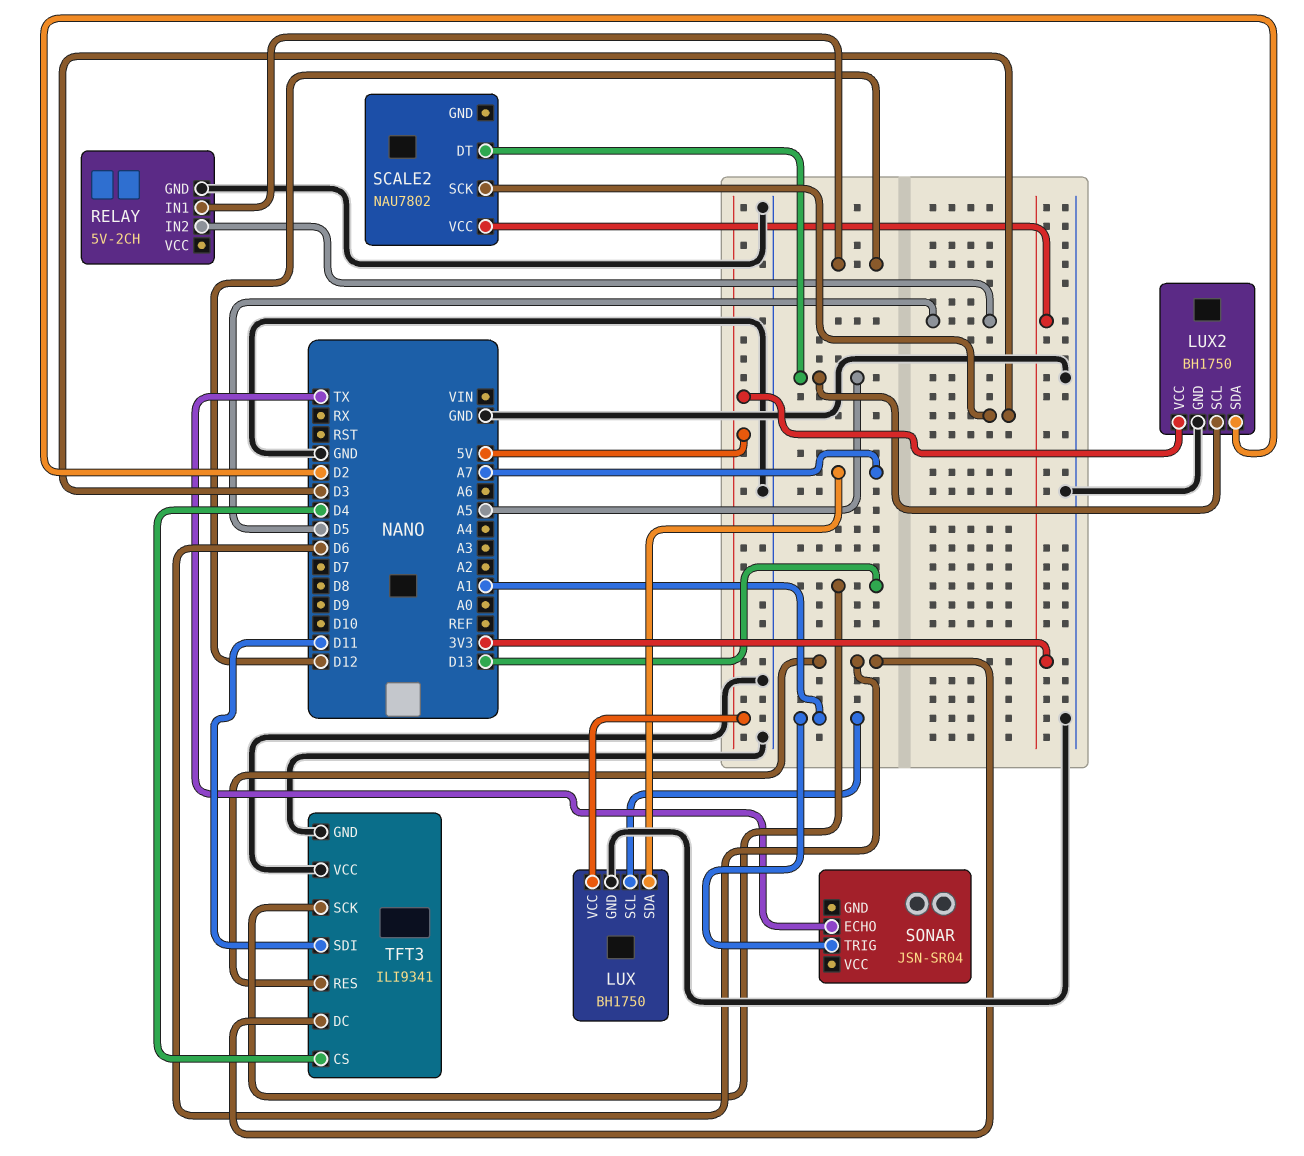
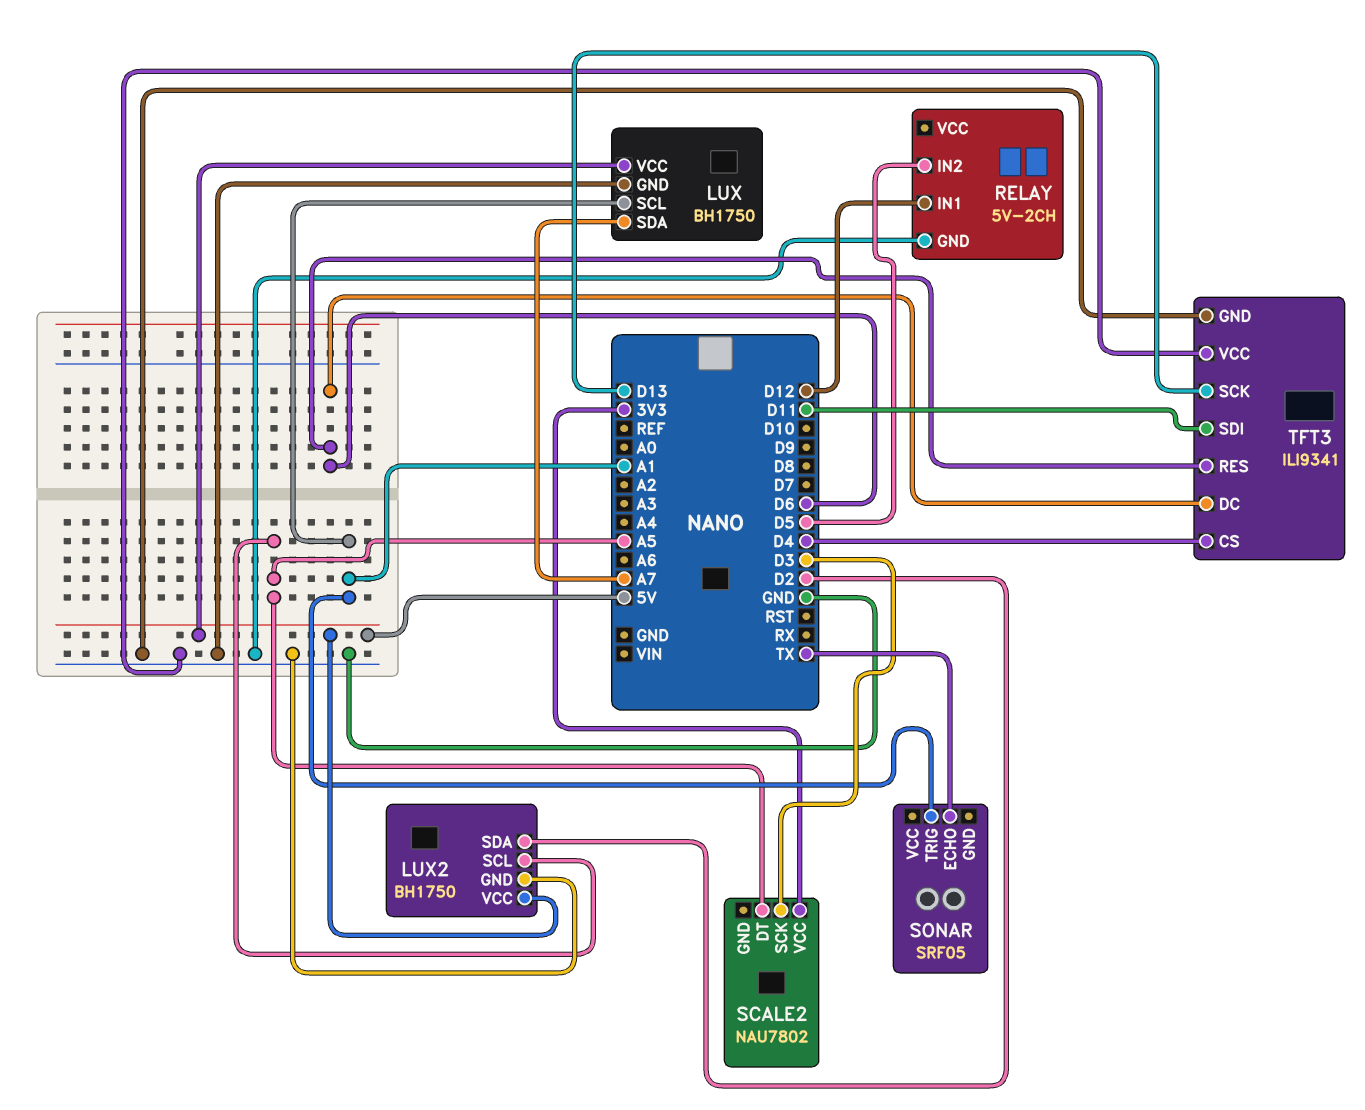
SONAR: JSN-SR04 -> SRF05

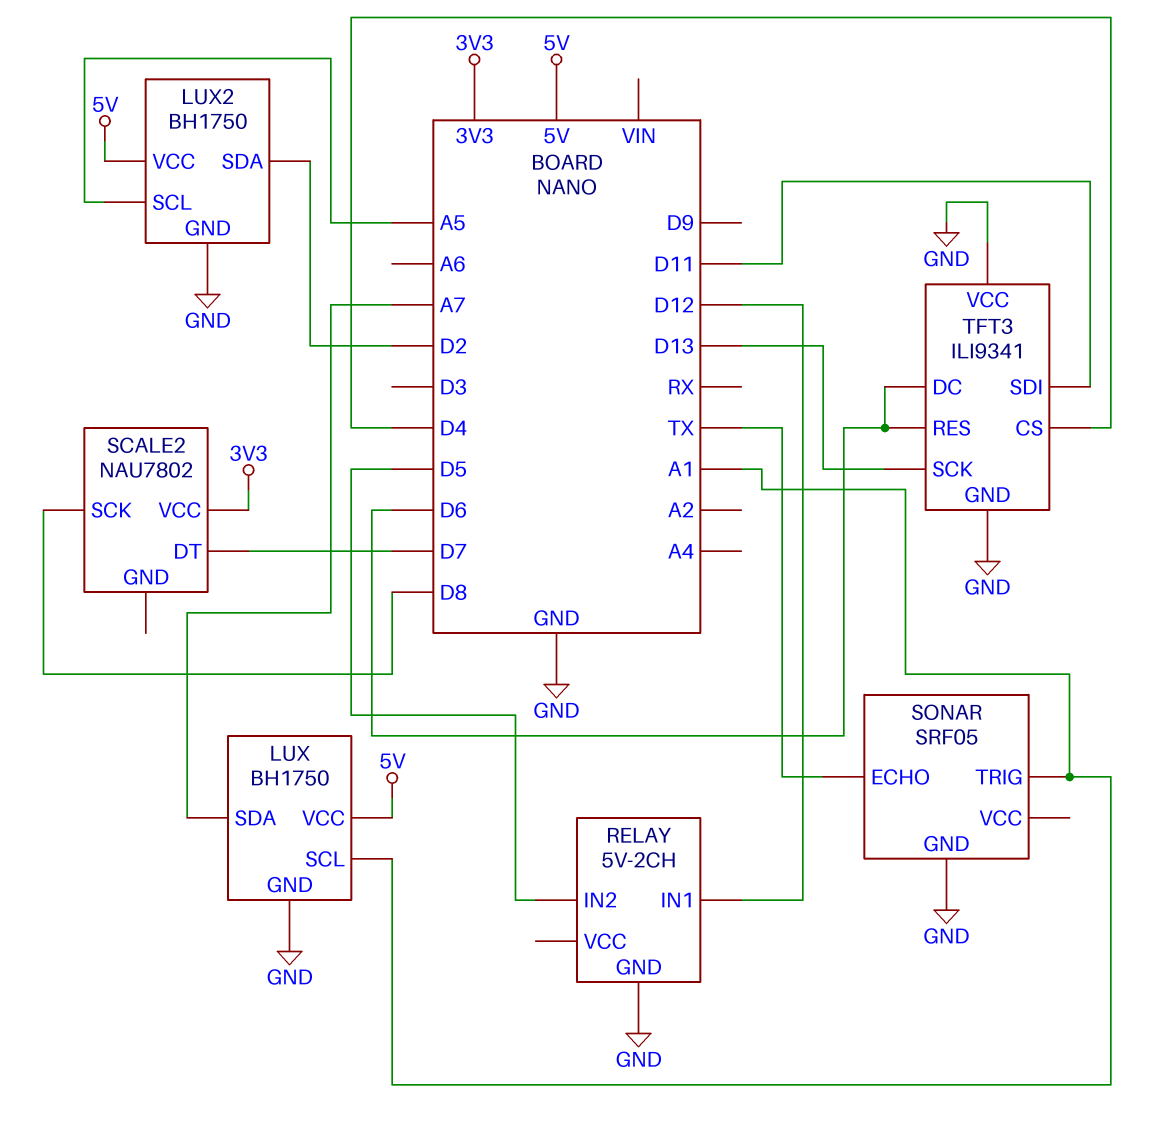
SCALE2 pin DT: A5 -> D7
SCALE2 pin SCK: D3 -> D8
SONAR pin GND: none -> GND

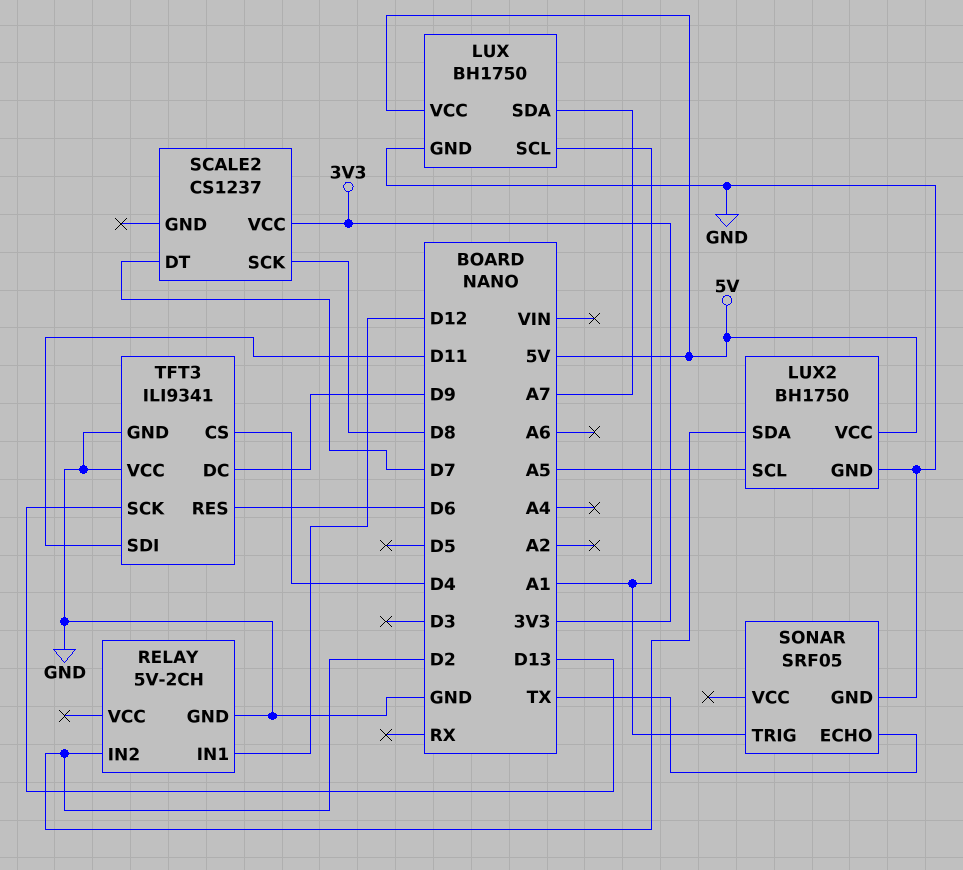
RELAY pin IN2: D5 -> D2
SCALE2: NAU7802 -> CS1237
TFT3 pin DC: D6 -> D9

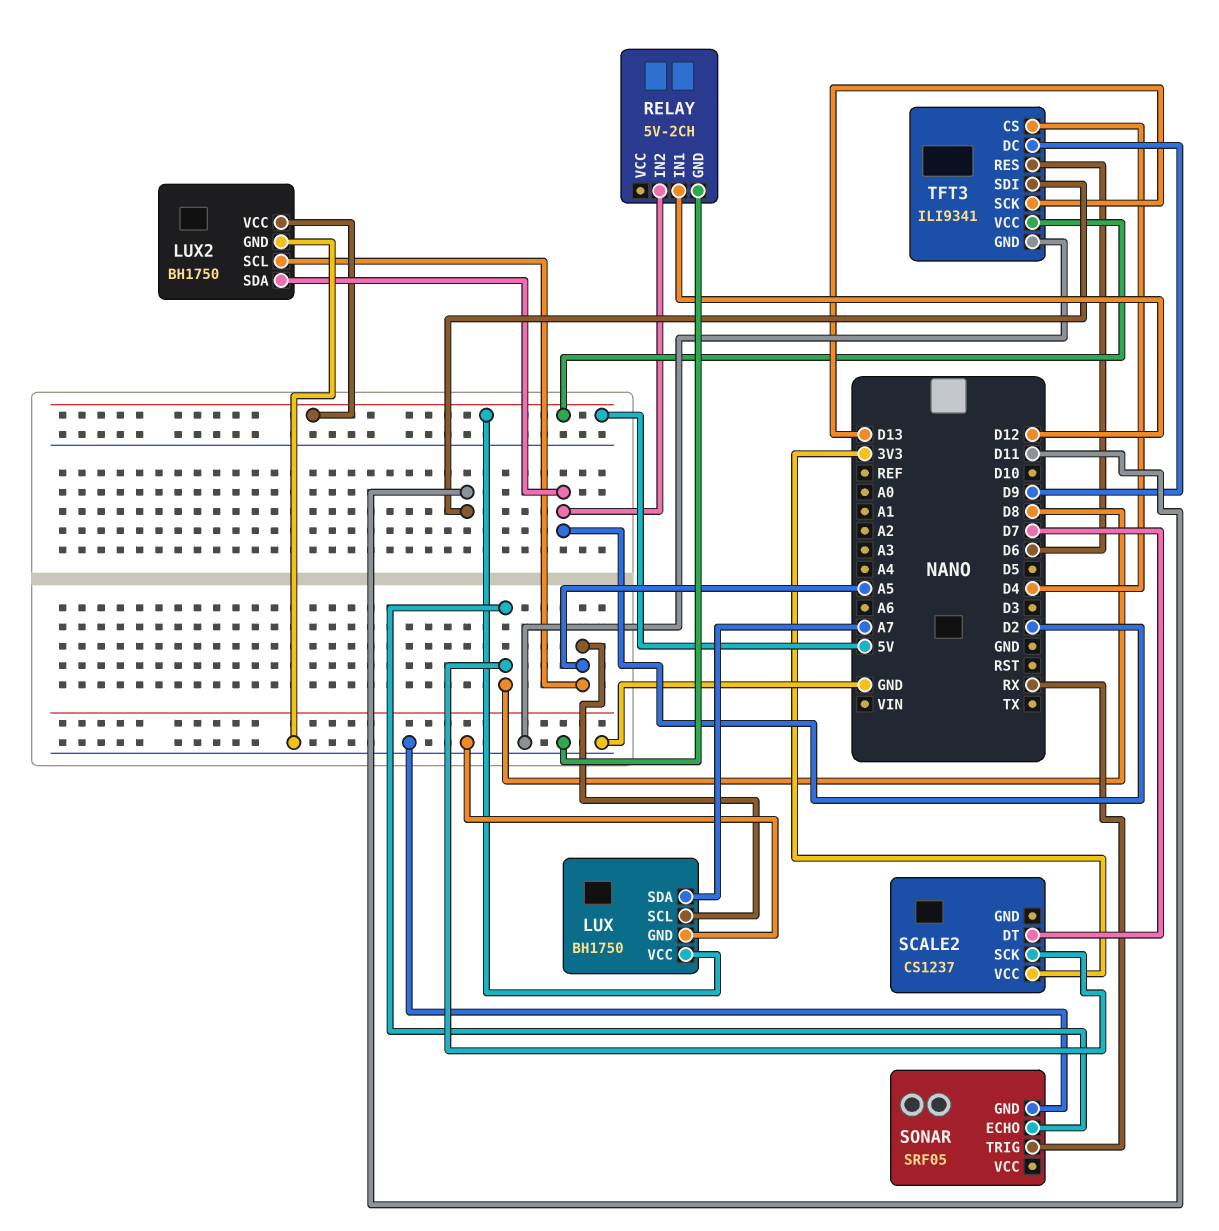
LUX pin SCL: A1 -> A5
SONAR pin ECHO: TX -> D8
SONAR pin TRIG: A1 -> RX
TFT3 pin VCC: GND -> 5V

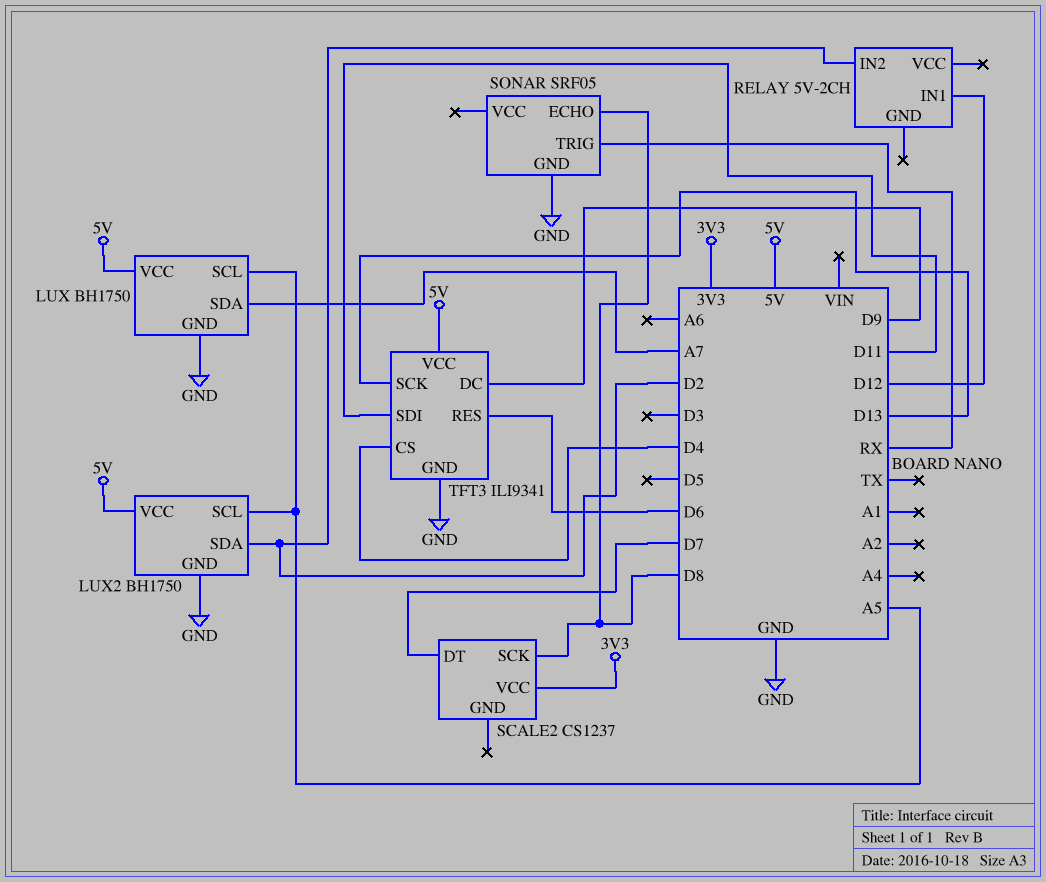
RELAY pin GND: GND -> none

